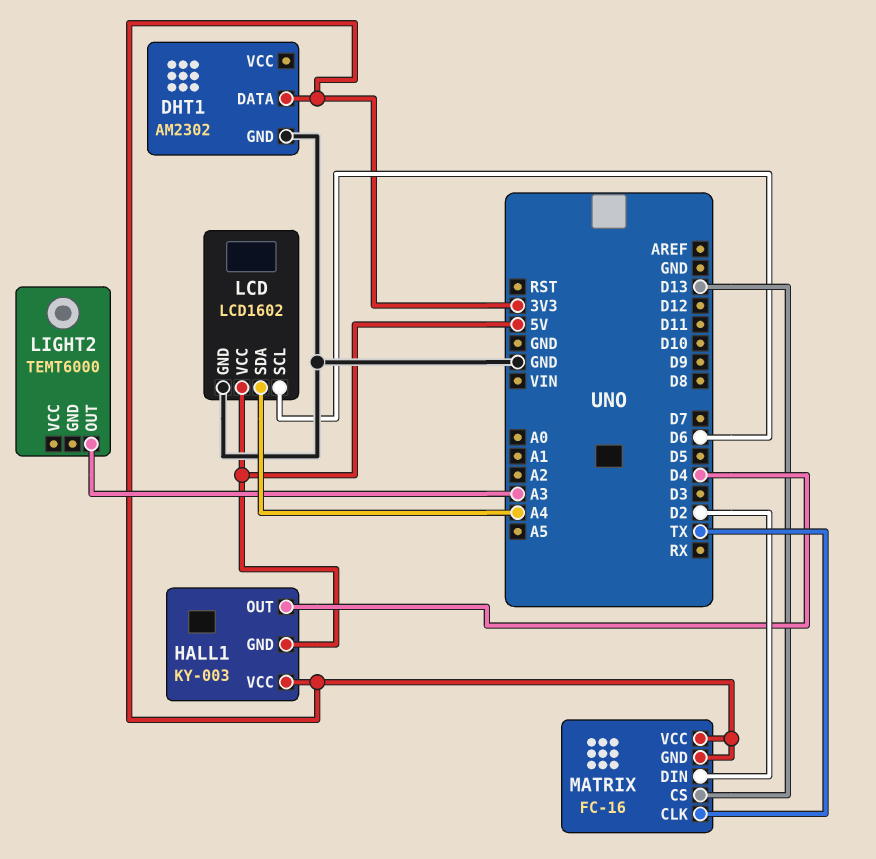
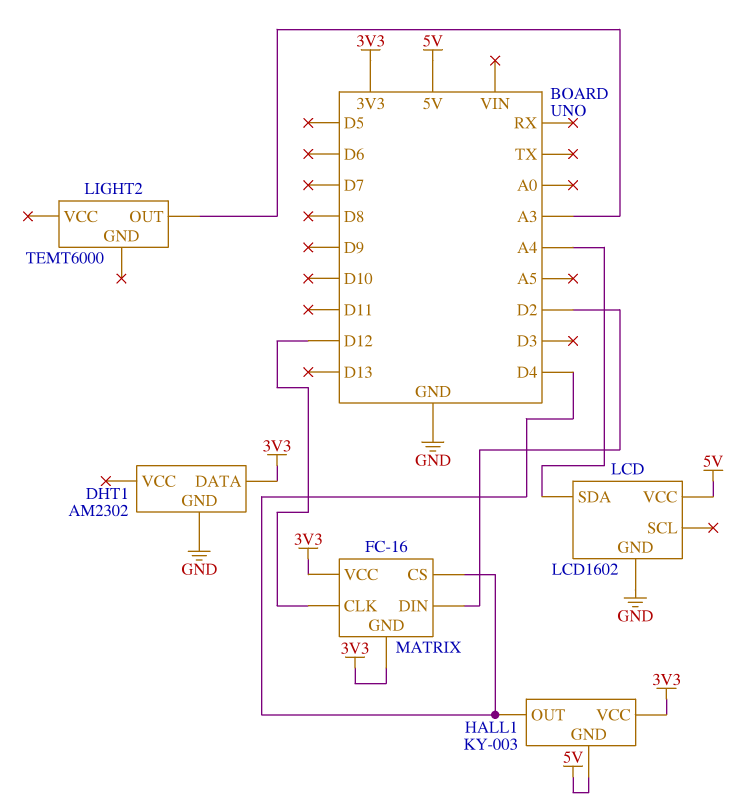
LCD pin SCL: D6 -> none
MATRIX pin CLK: TX -> D12
MATRIX pin CS: D13 -> D4

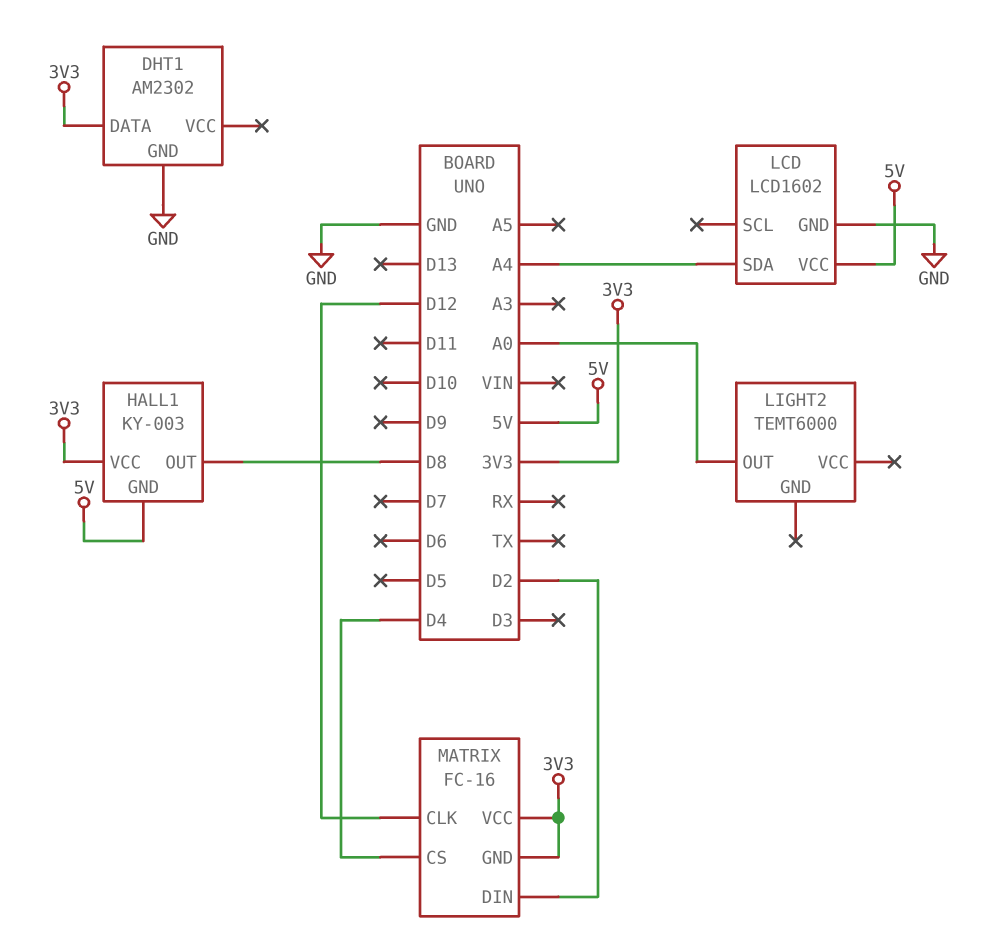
HALL1 pin OUT: D4 -> D8
LIGHT2 pin OUT: A3 -> A0

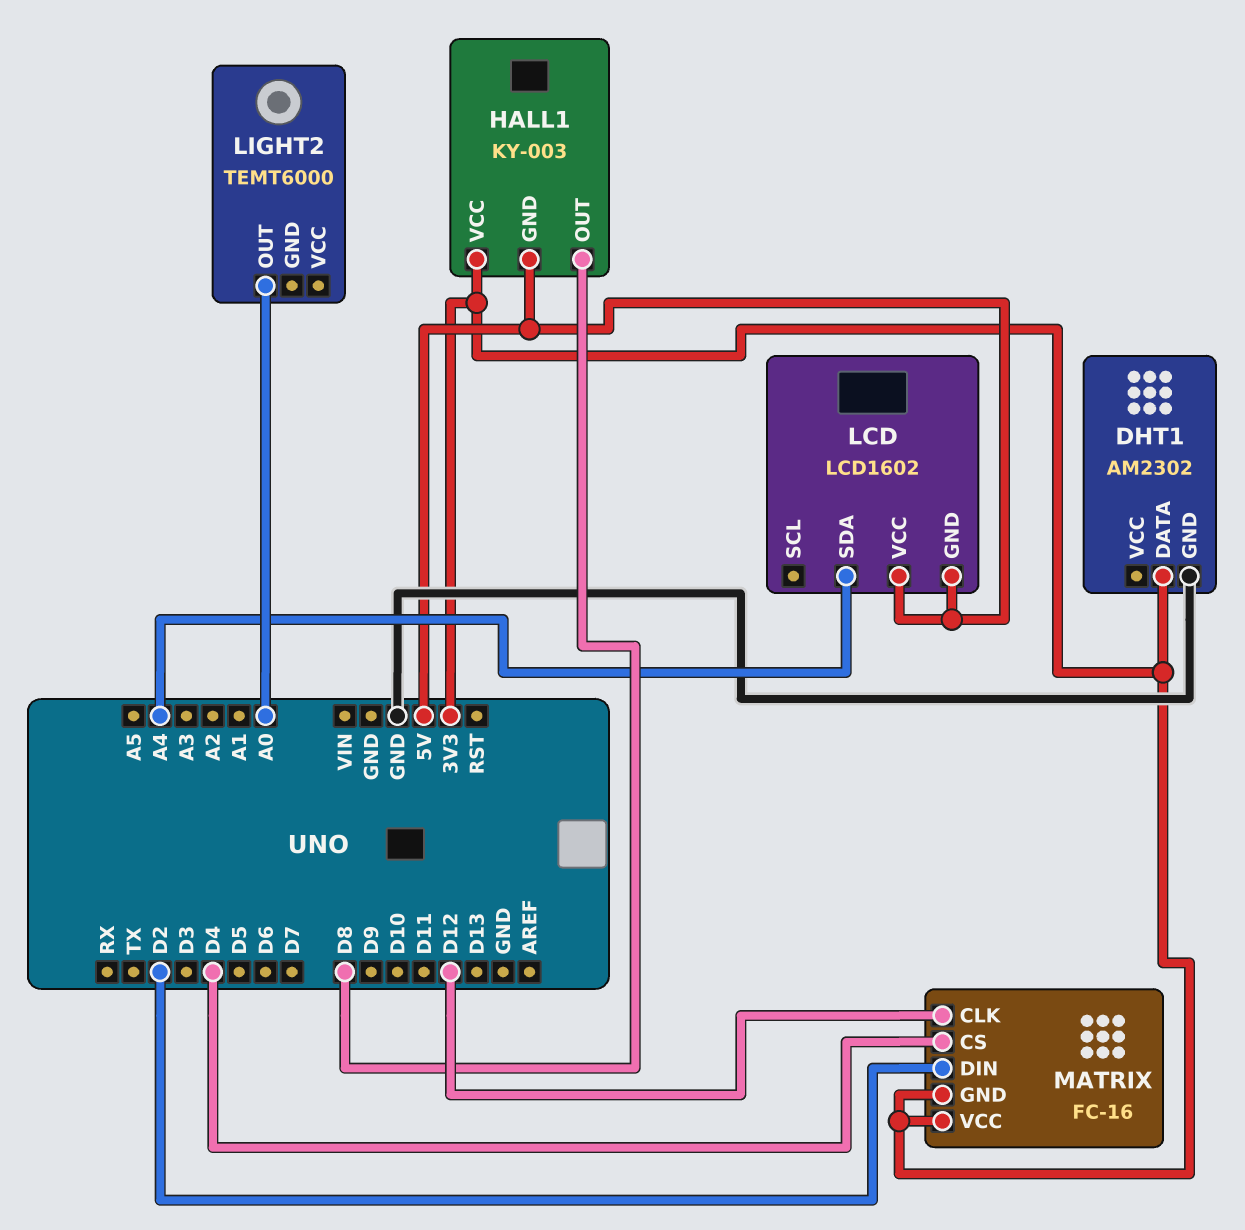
LCD pin GND: GND -> 5V

